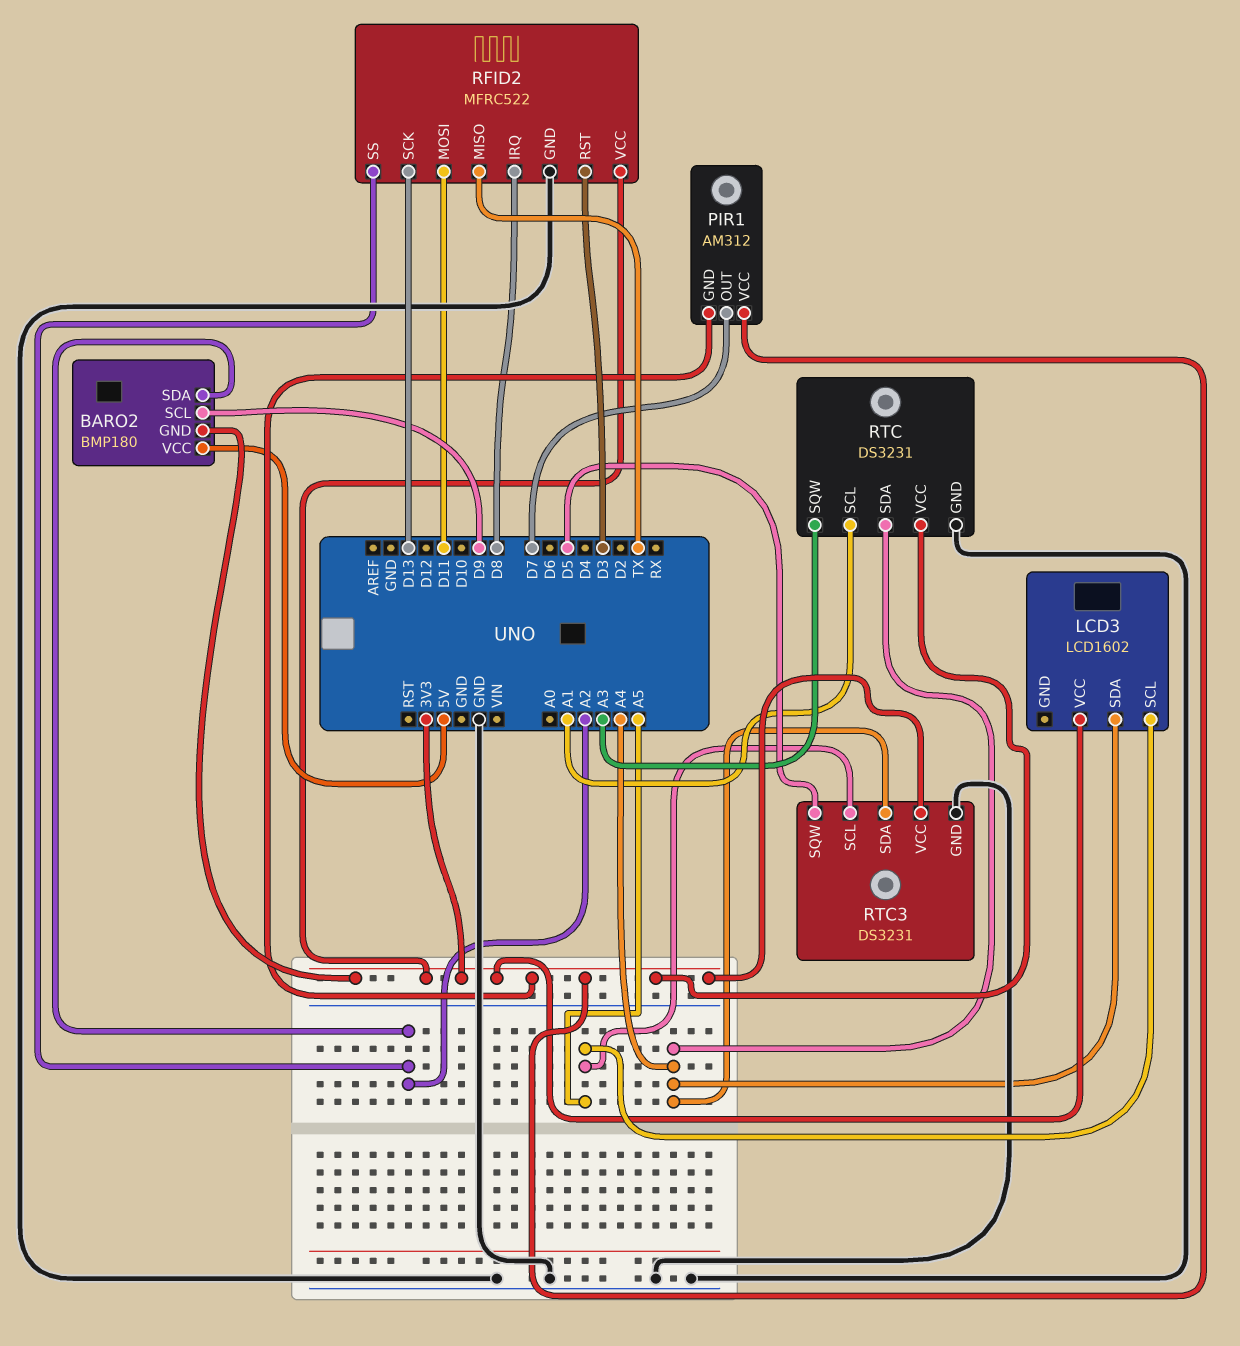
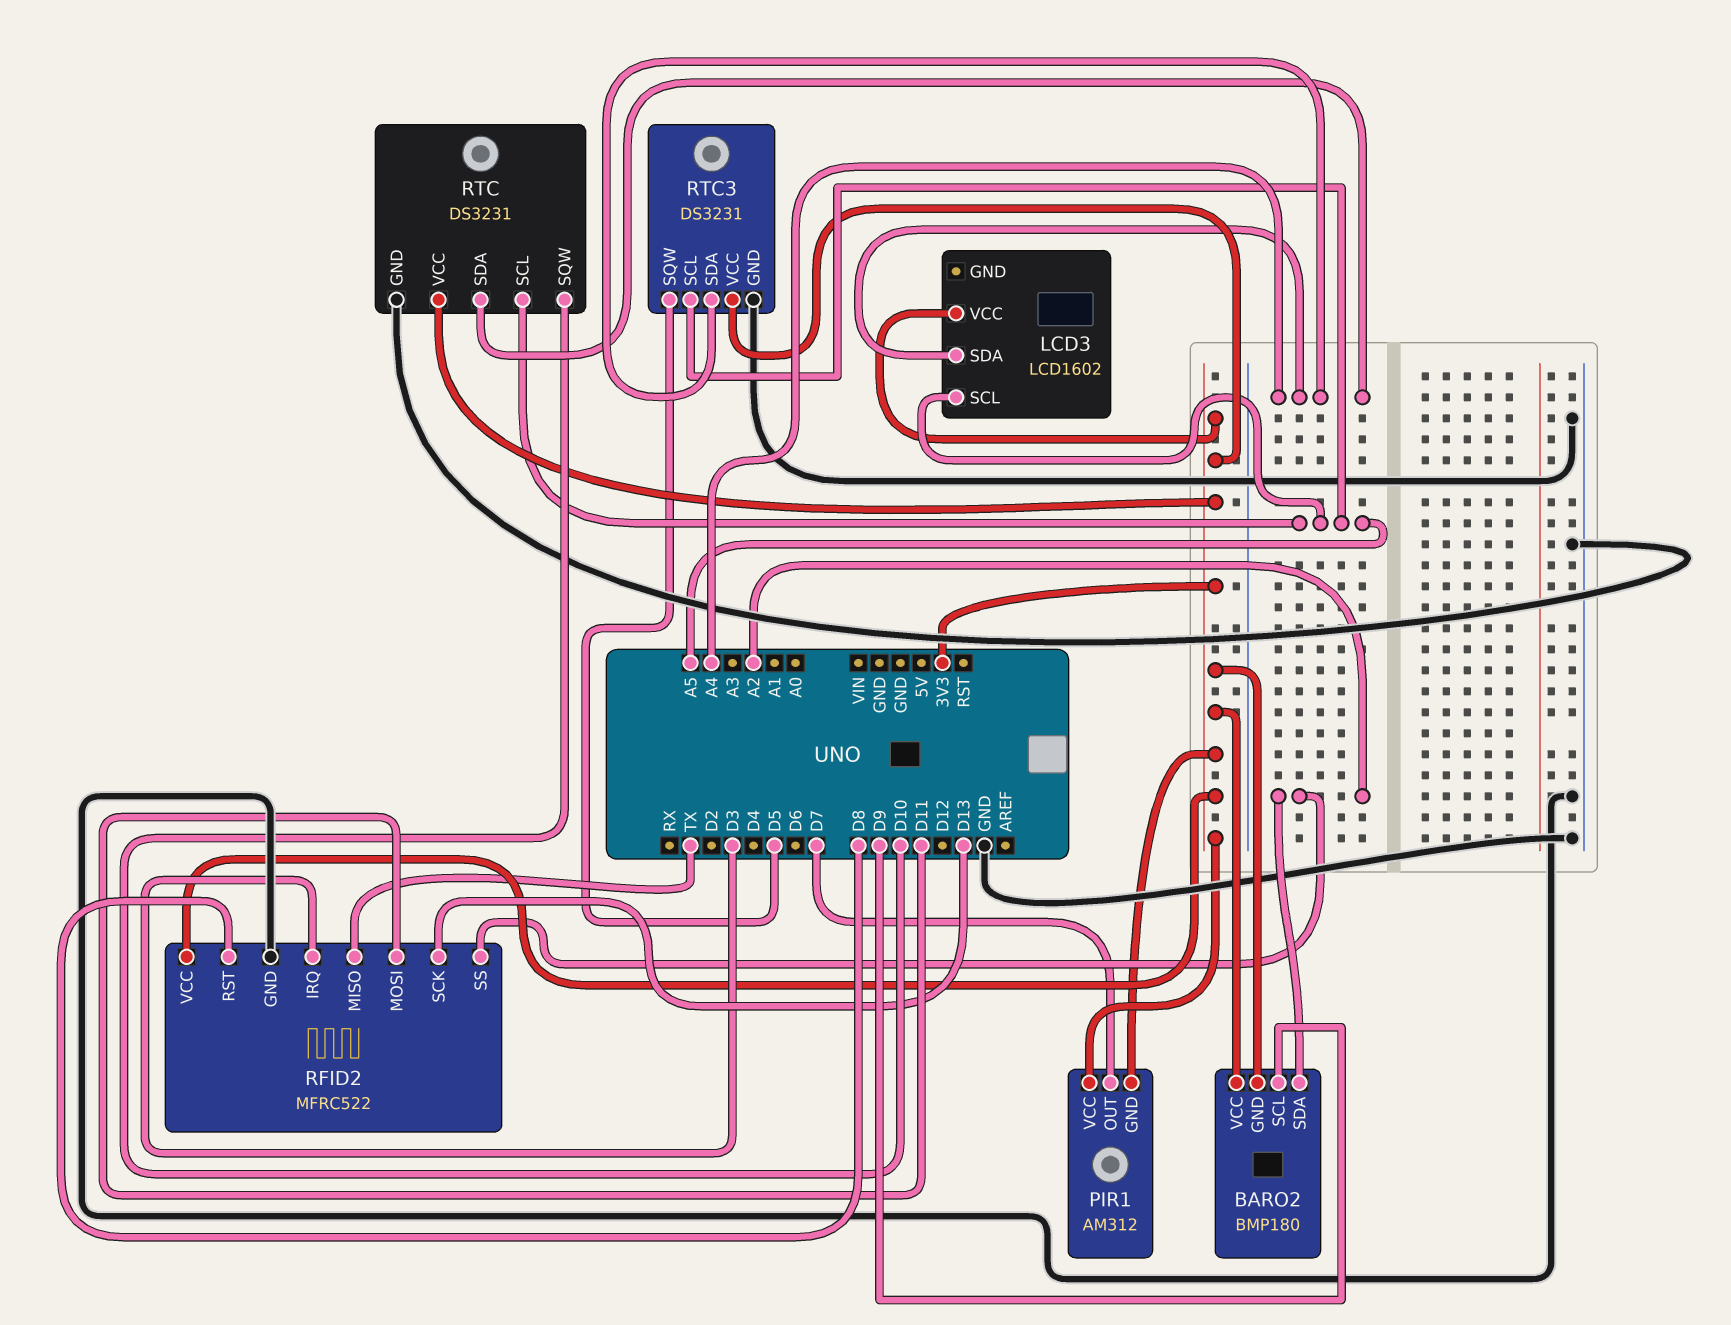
BARO2 pin VCC: 5V -> 3V3
RFID2 pin IRQ: D8 -> D3
RFID2 pin RST: D3 -> D8
RTC pin SCL: A1 -> A5
RTC pin SQW: A3 -> D10

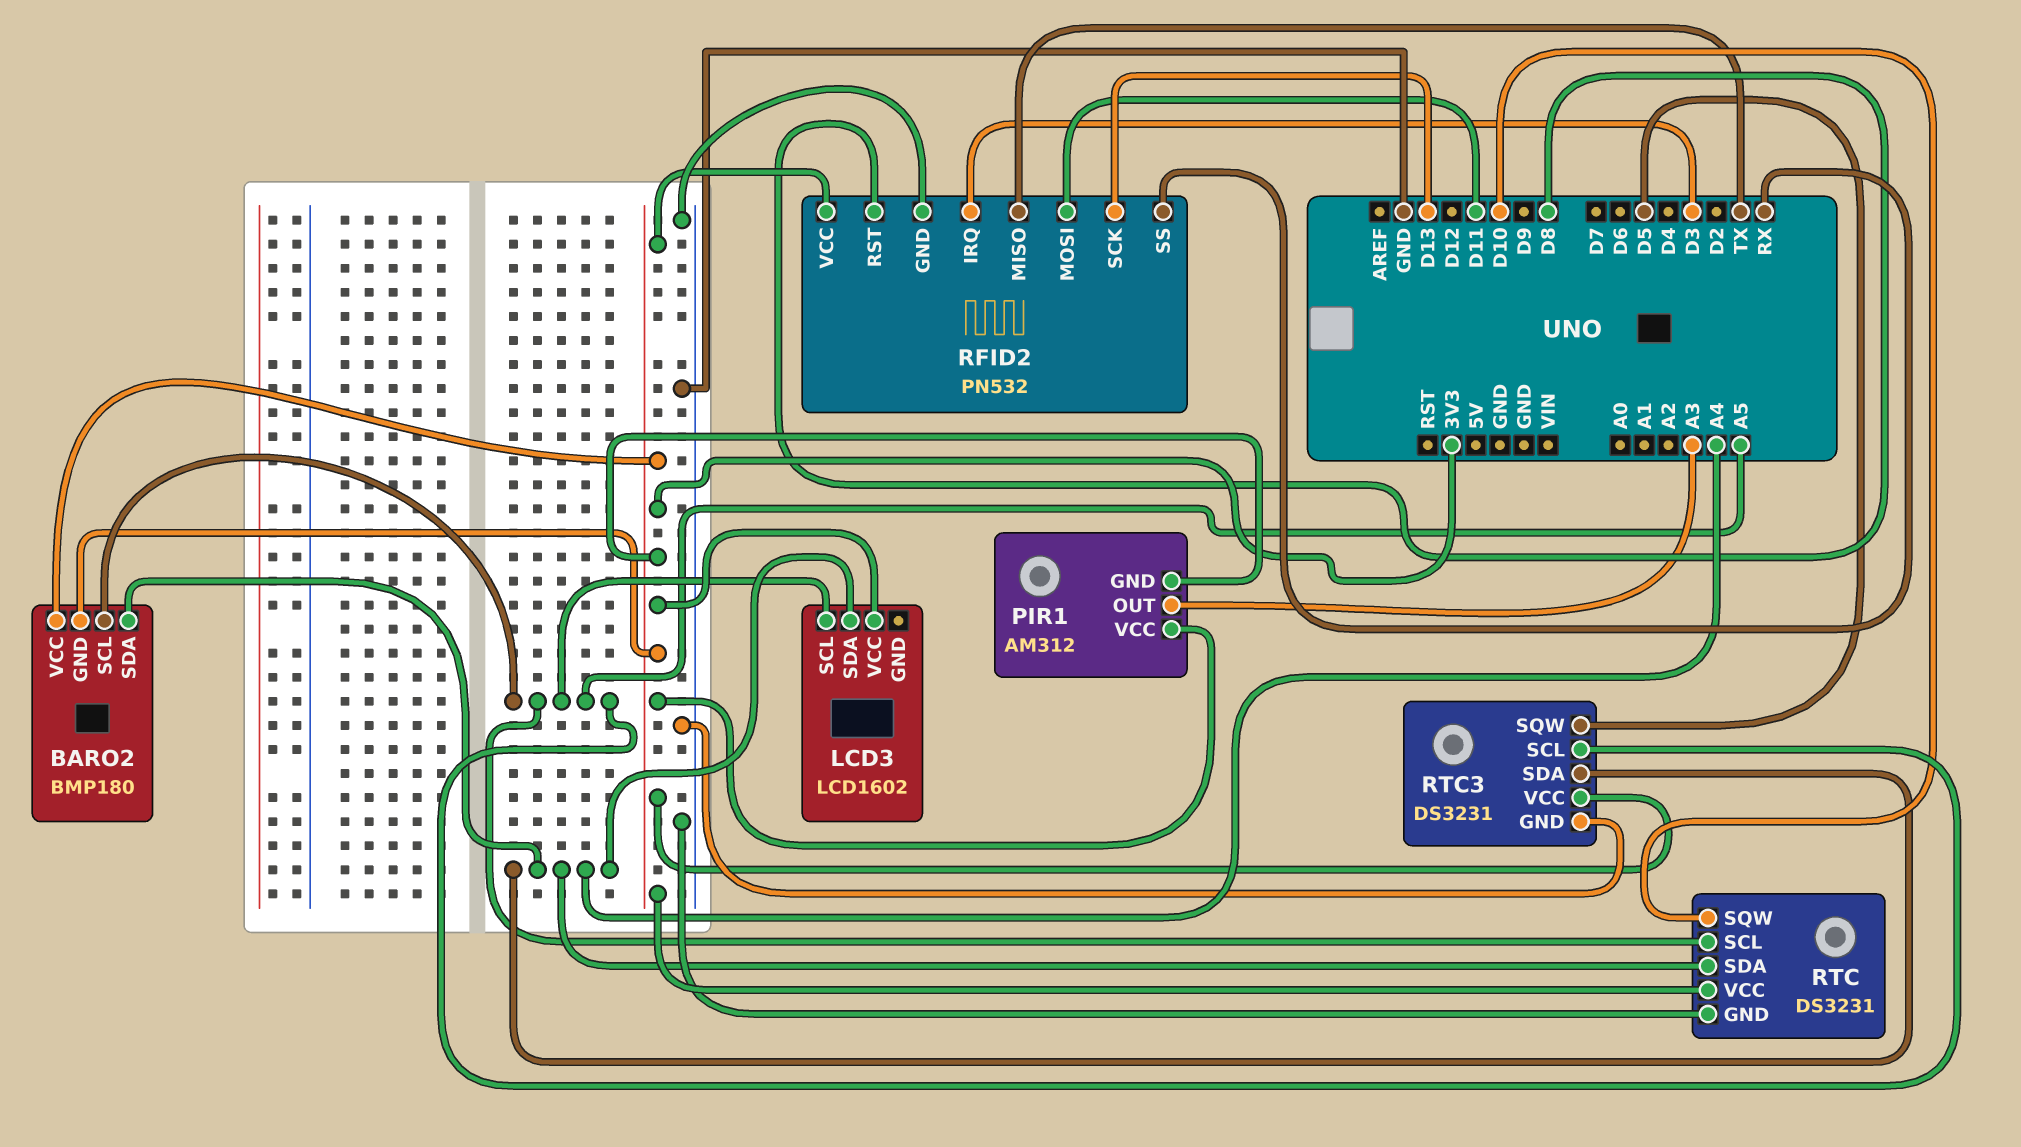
BARO2 pin SCL: D9 -> A5
BARO2 pin SDA: A2 -> A4
PIR1 pin OUT: D7 -> A3
RFID2: MFRC522 -> PN532
RFID2 pin SS: A2 -> RX

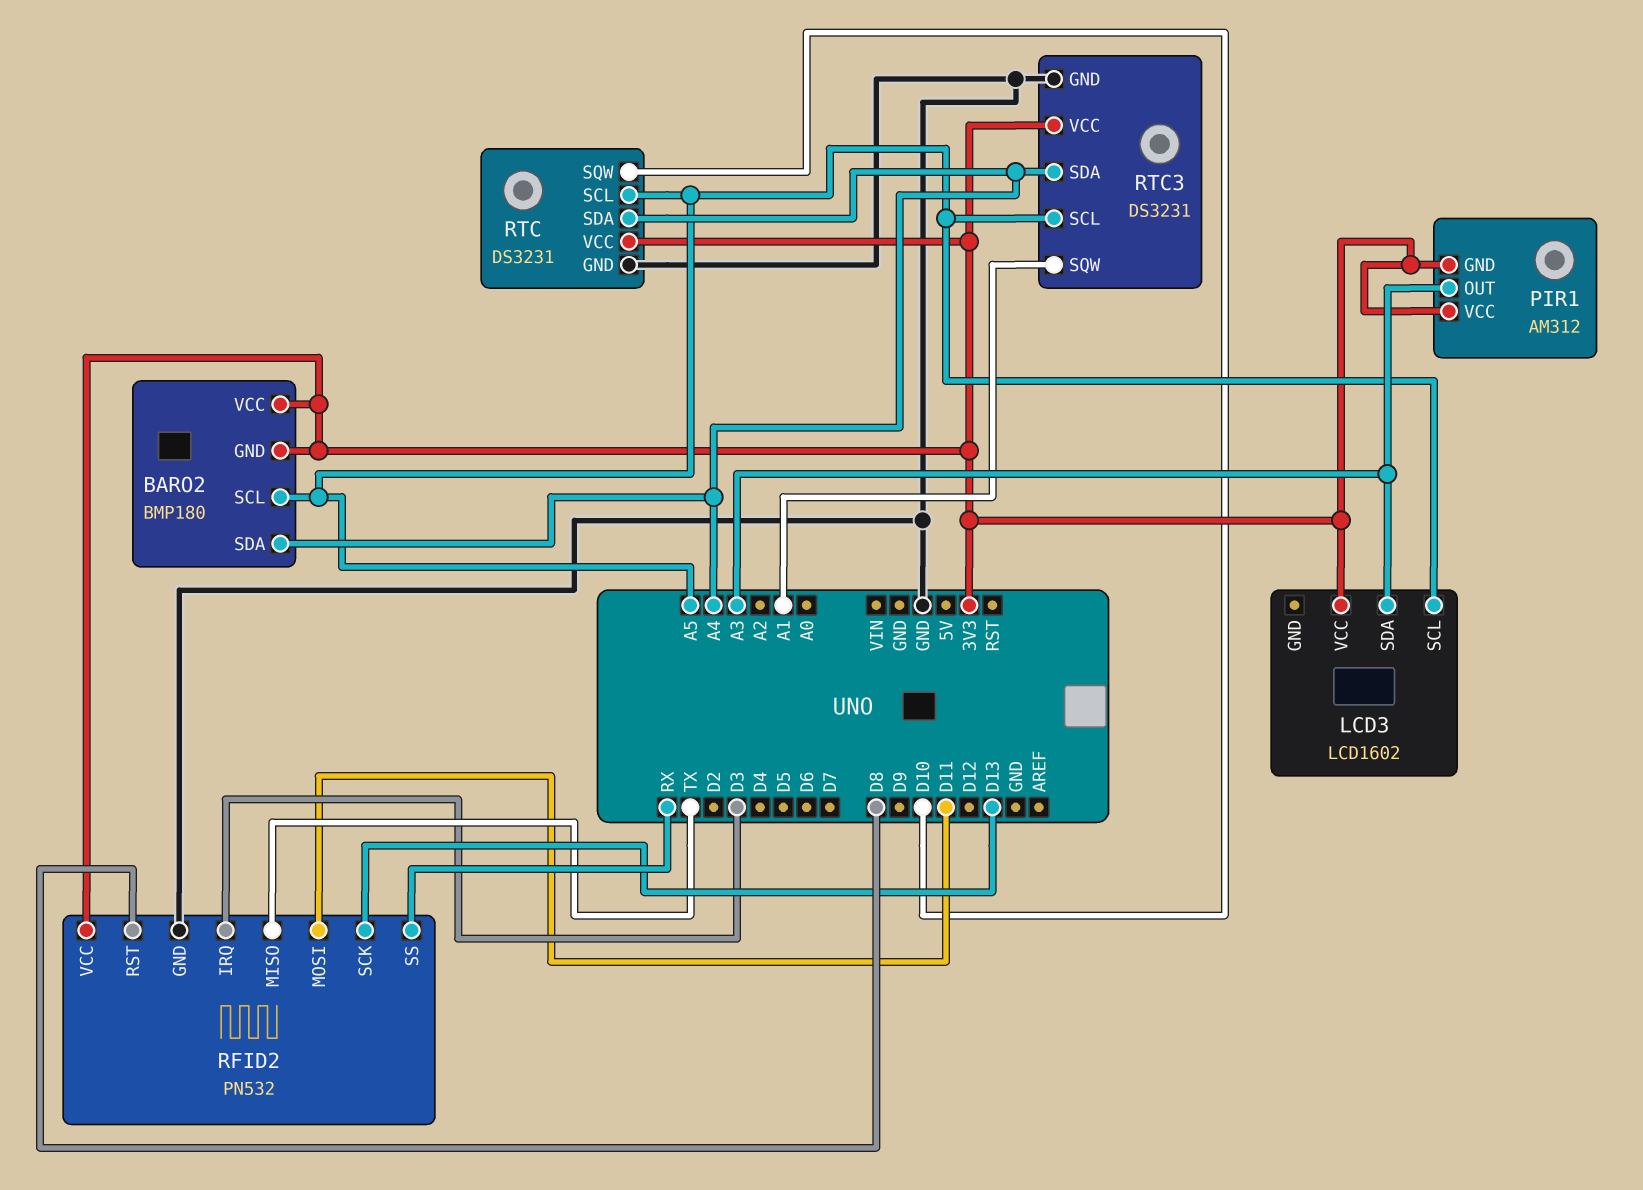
LCD3 pin SDA: A4 -> A3
RTC3 pin SQW: D5 -> A1

